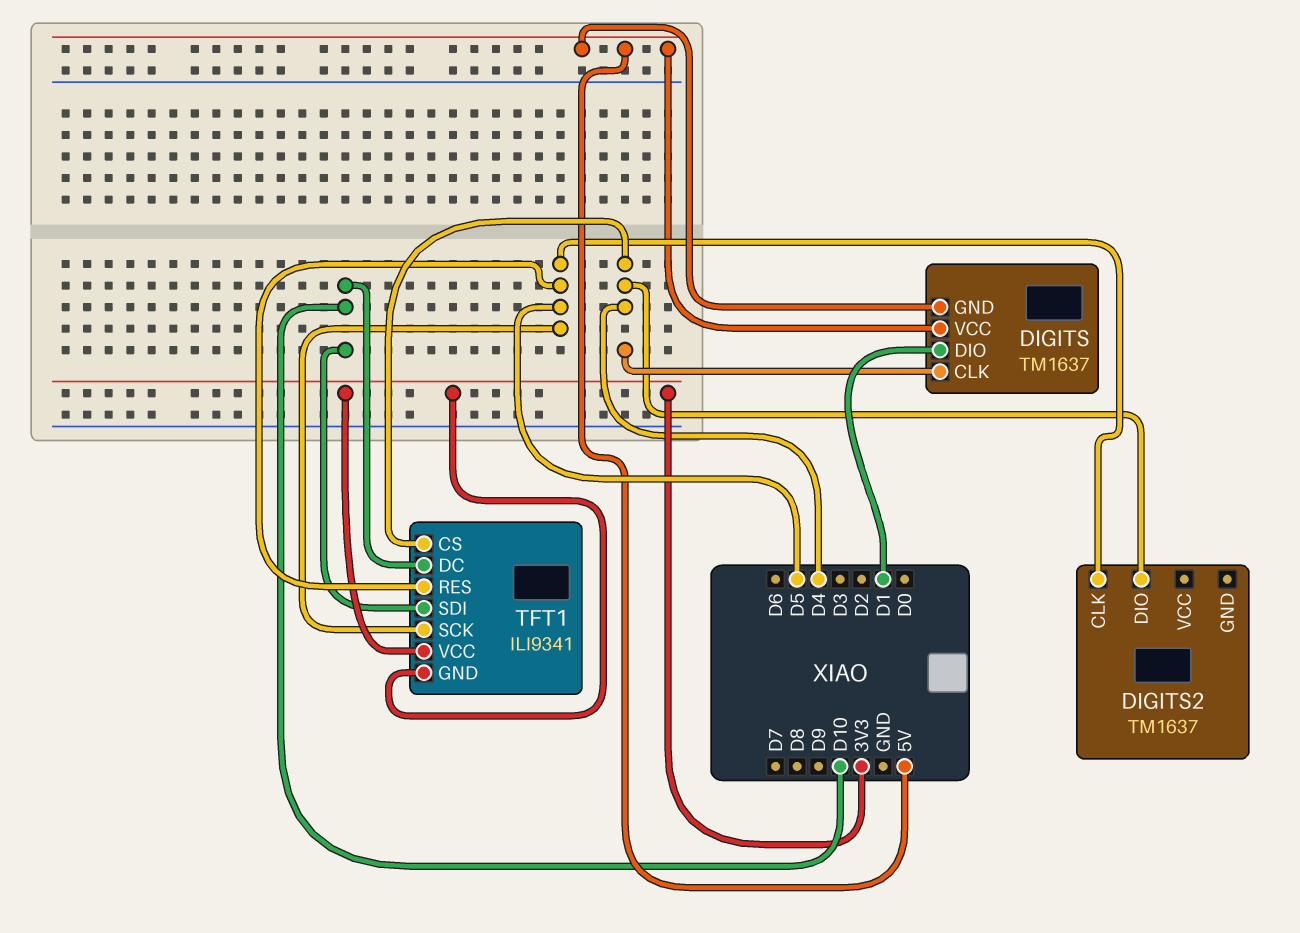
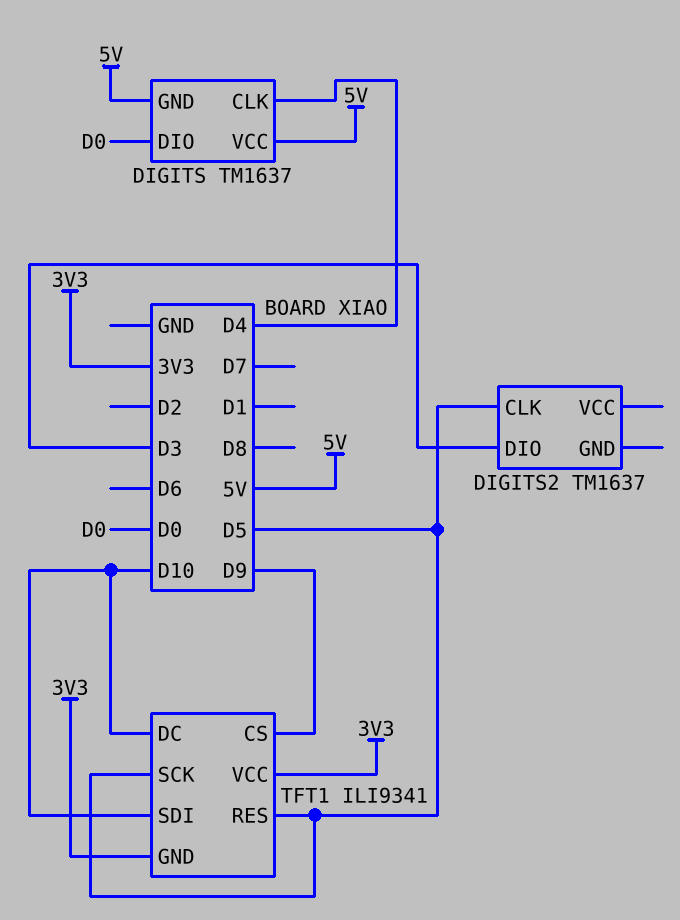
DIGITS pin DIO: D1 -> D0
DIGITS2 pin DIO: D4 -> D3
TFT1 pin CS: D4 -> D9

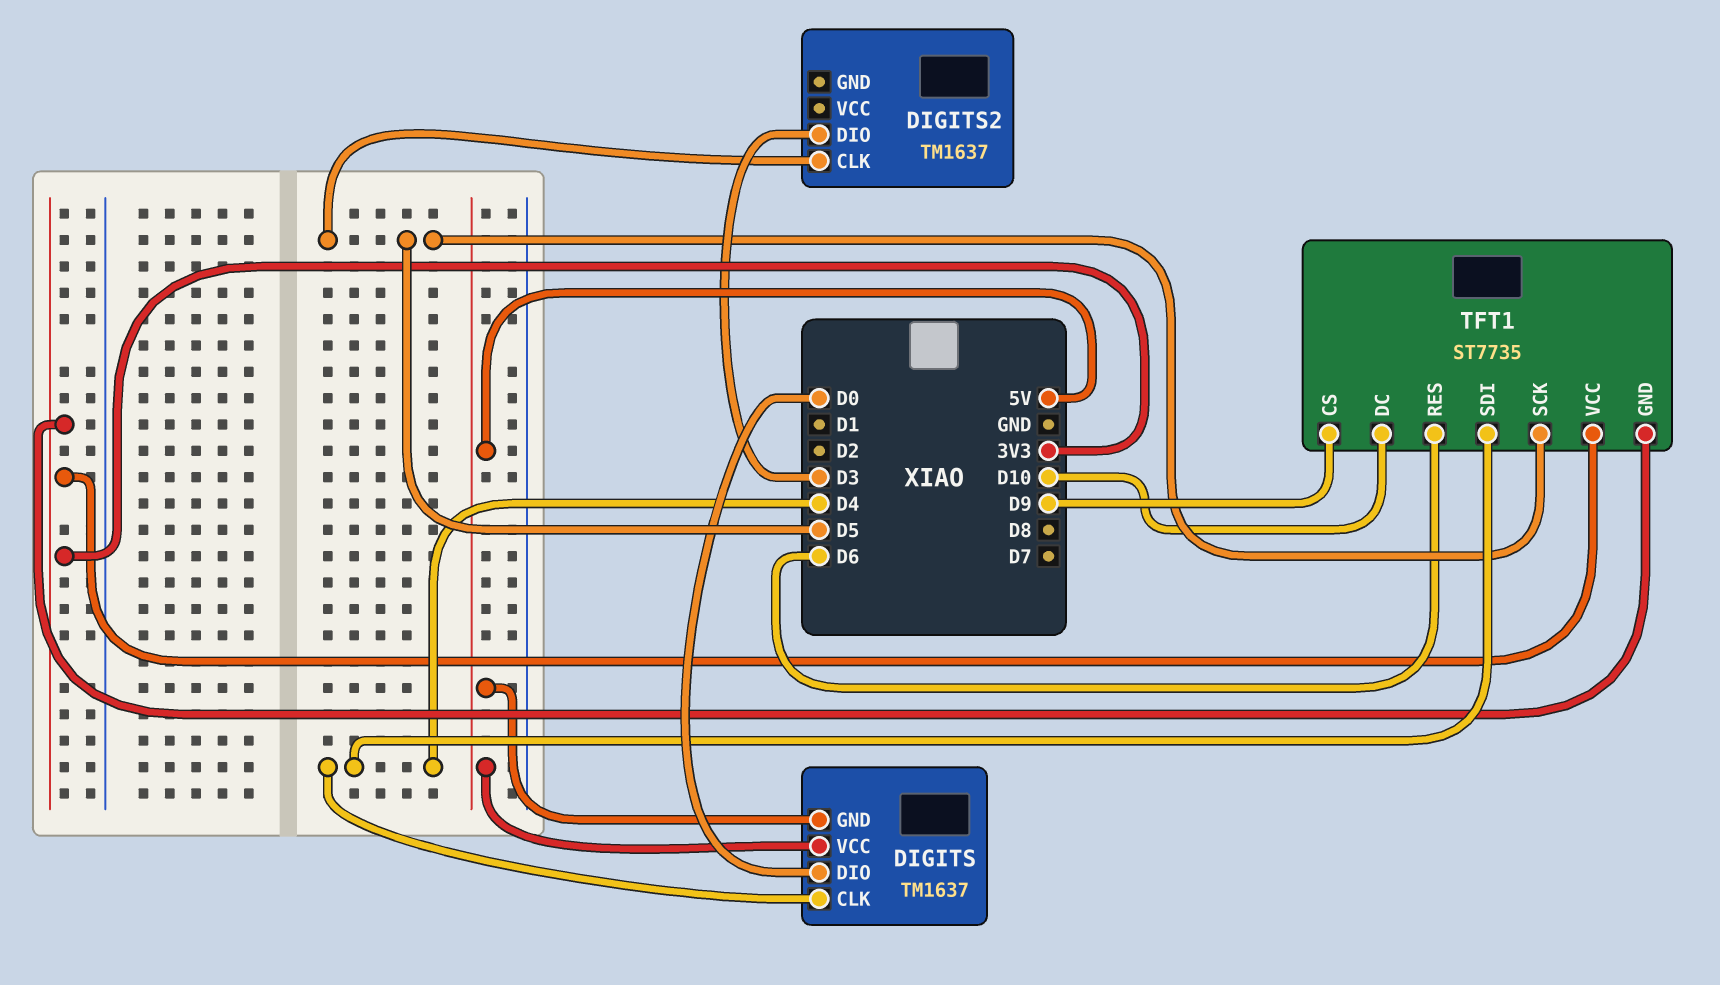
TFT1: ILI9341 -> ST7735
TFT1 pin RES: D5 -> D6
TFT1 pin SDI: D10 -> D4

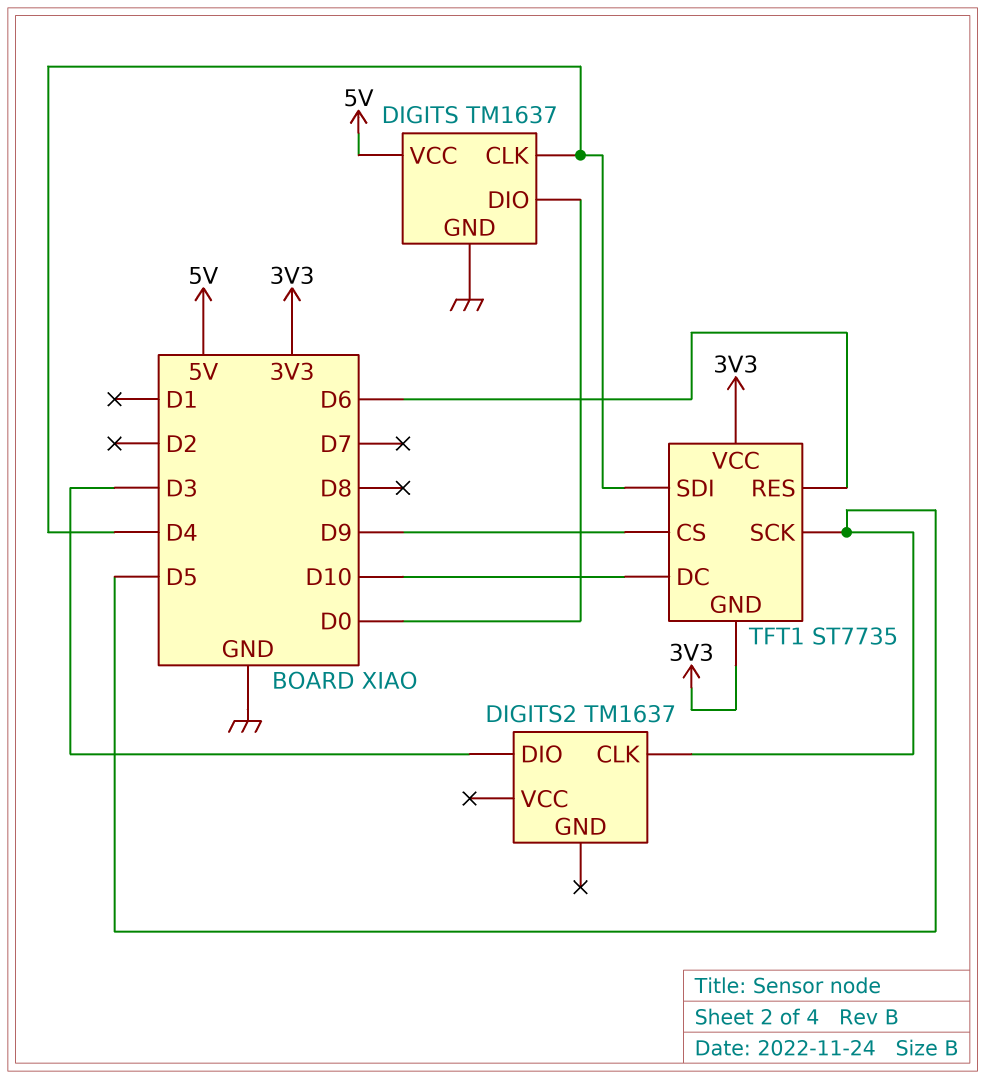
DIGITS pin GND: 5V -> GND

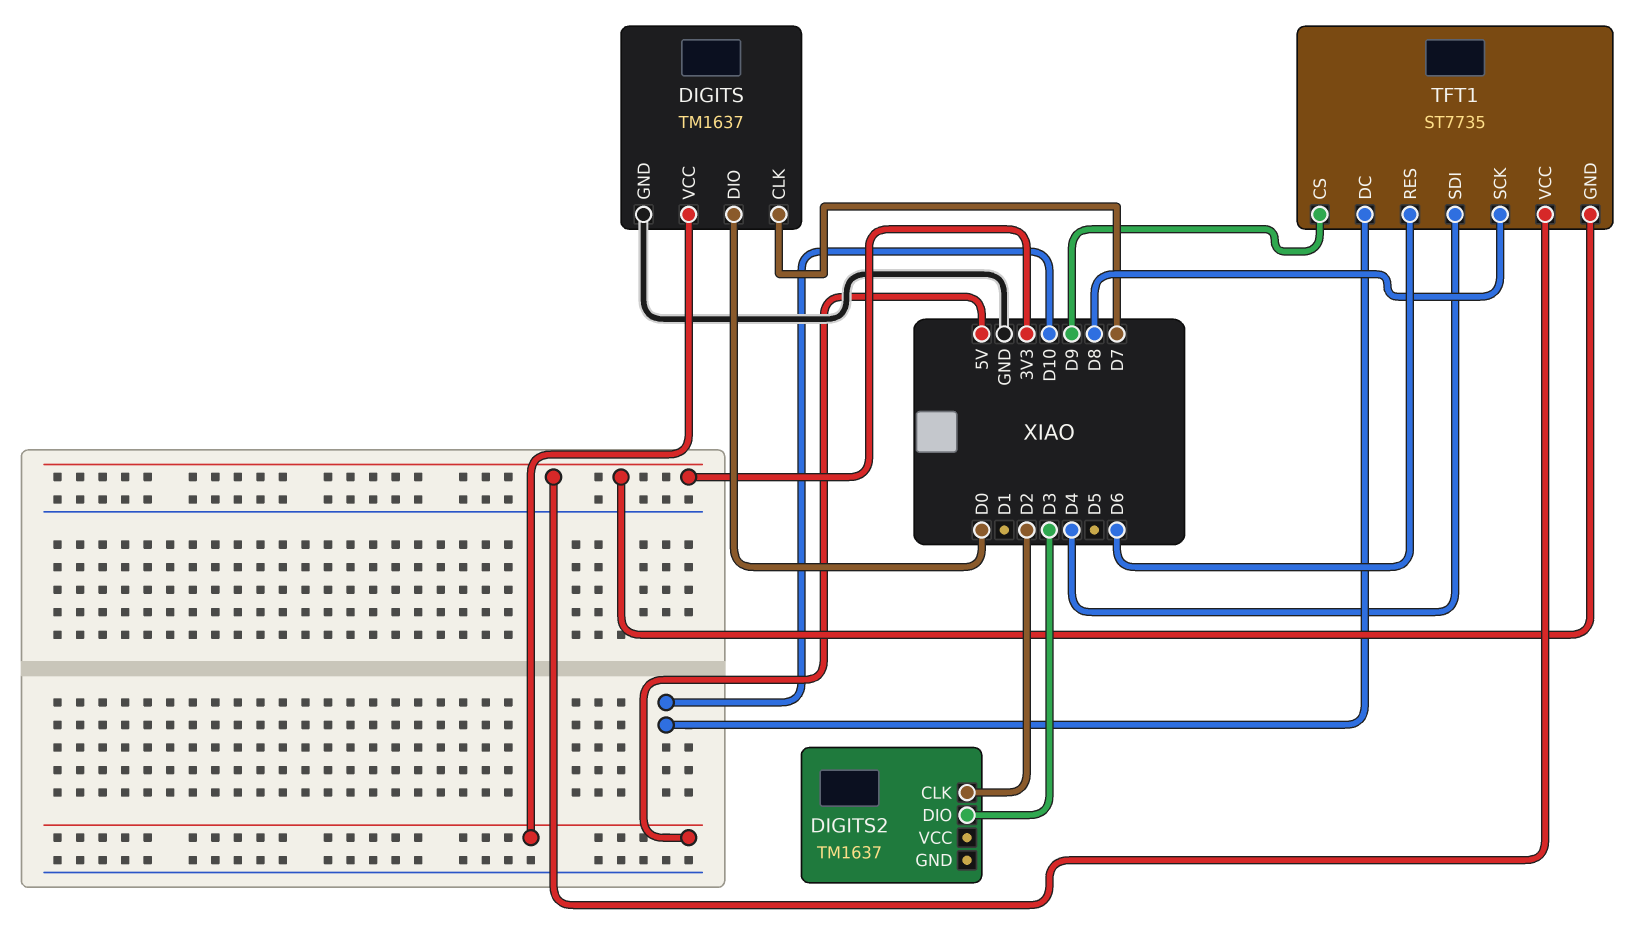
DIGITS pin CLK: D4 -> D7
DIGITS2 pin CLK: D5 -> D2
TFT1 pin SCK: D5 -> D8

